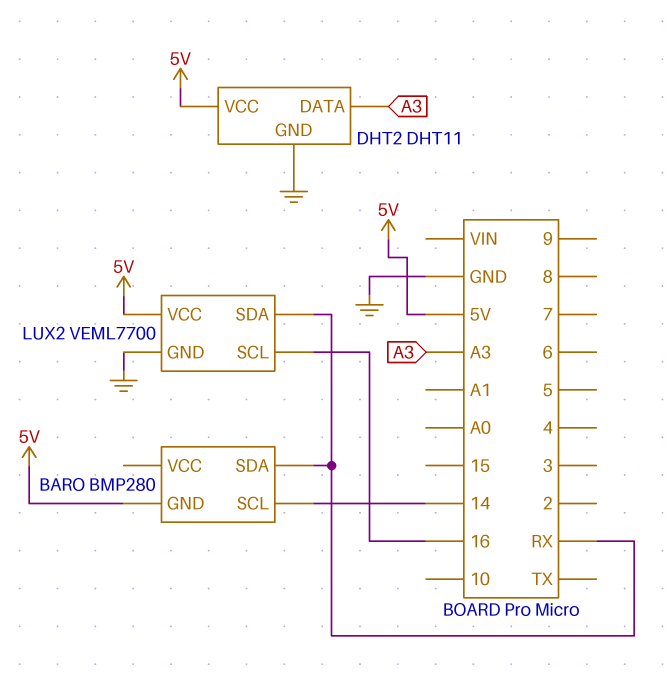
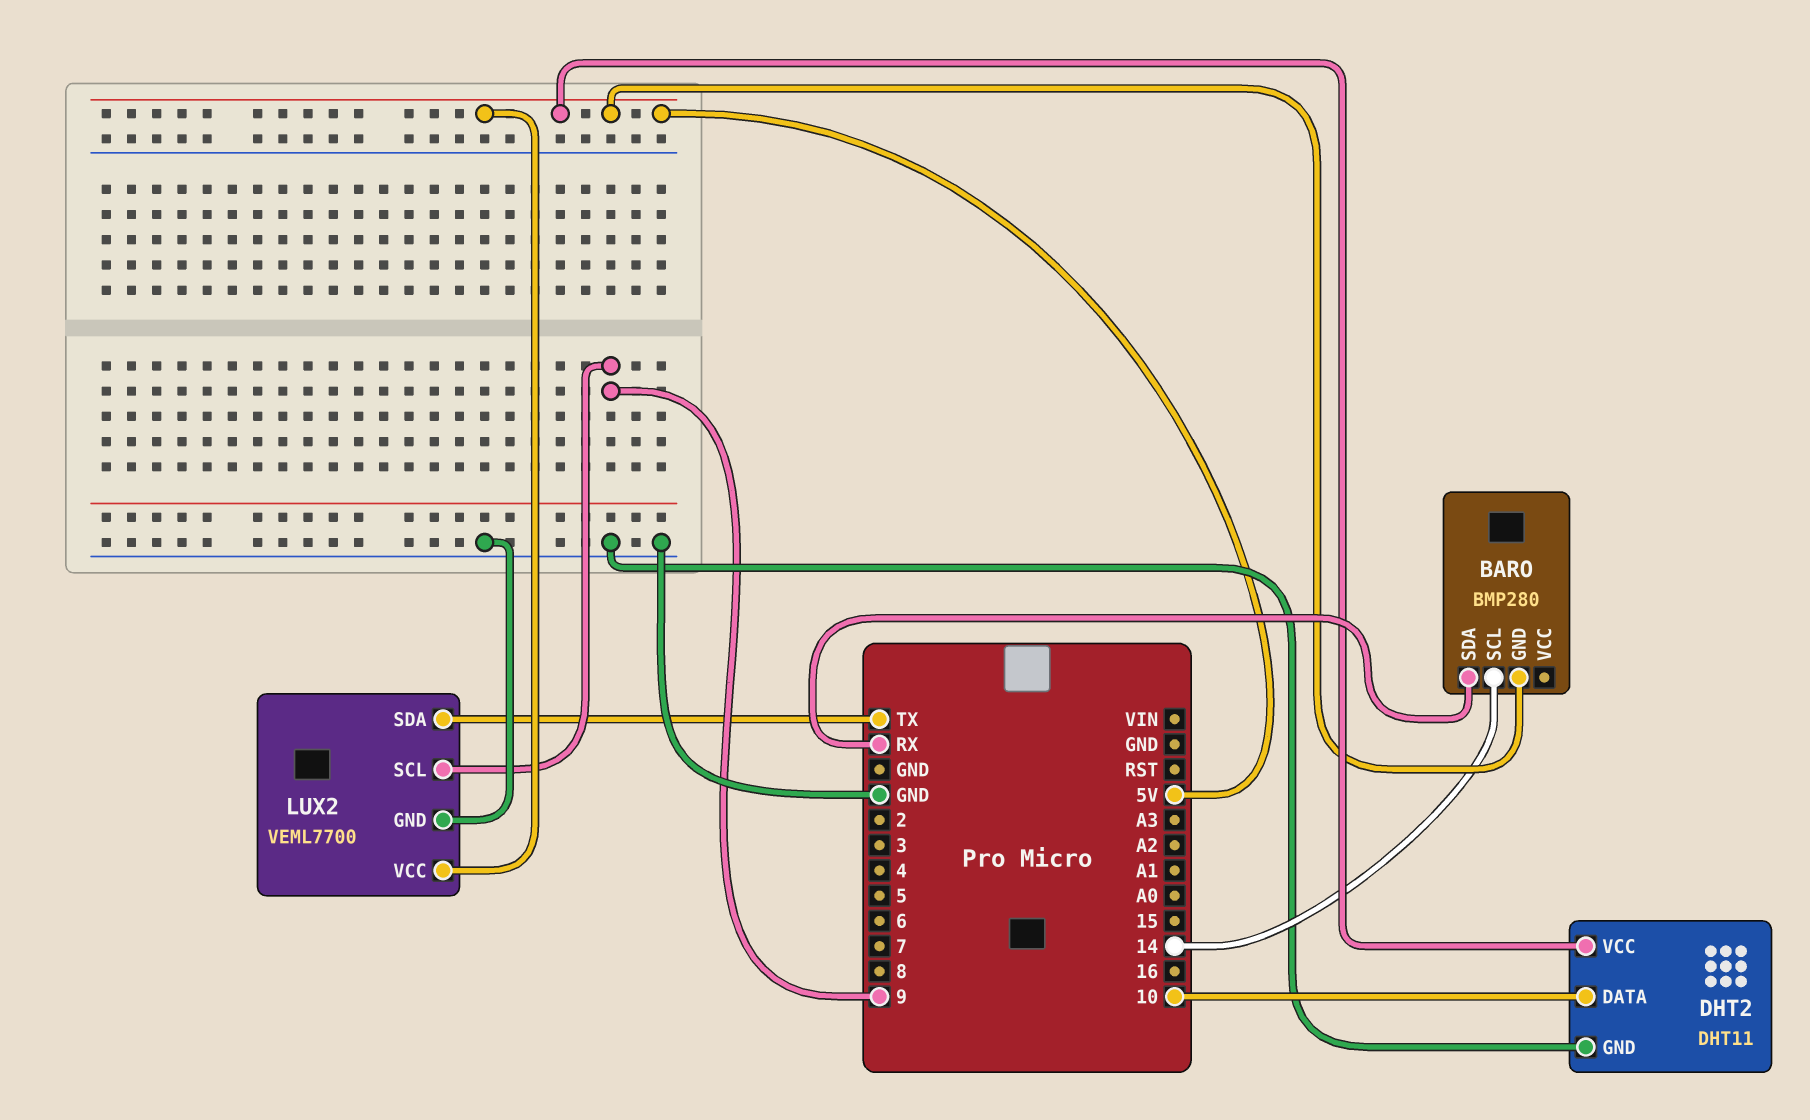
DHT2 pin DATA: A3 -> 10
LUX2 pin SCL: 16 -> 9
LUX2 pin SDA: RX -> TX

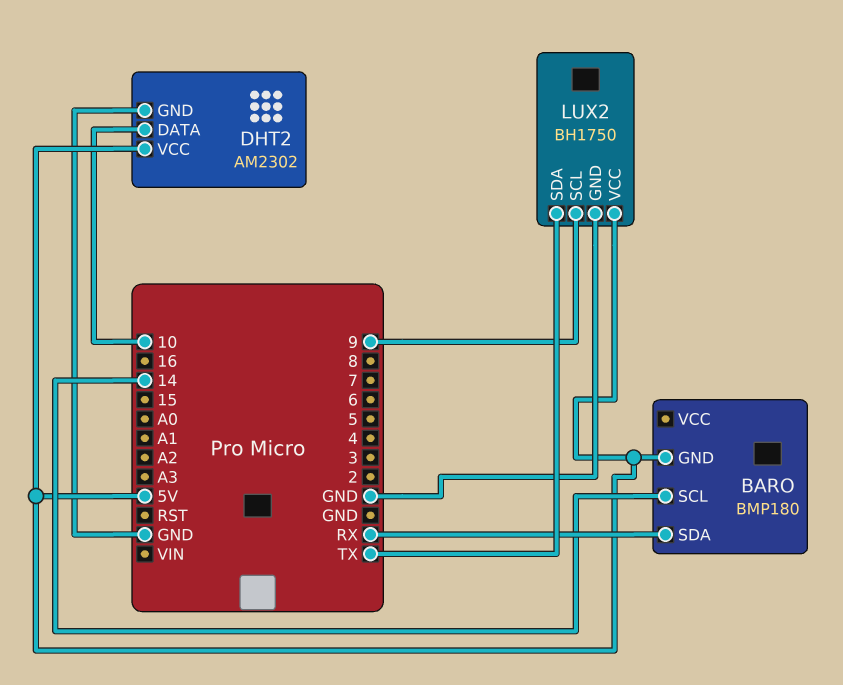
BARO: BMP280 -> BMP180
DHT2: DHT11 -> AM2302
LUX2: VEML7700 -> BH1750

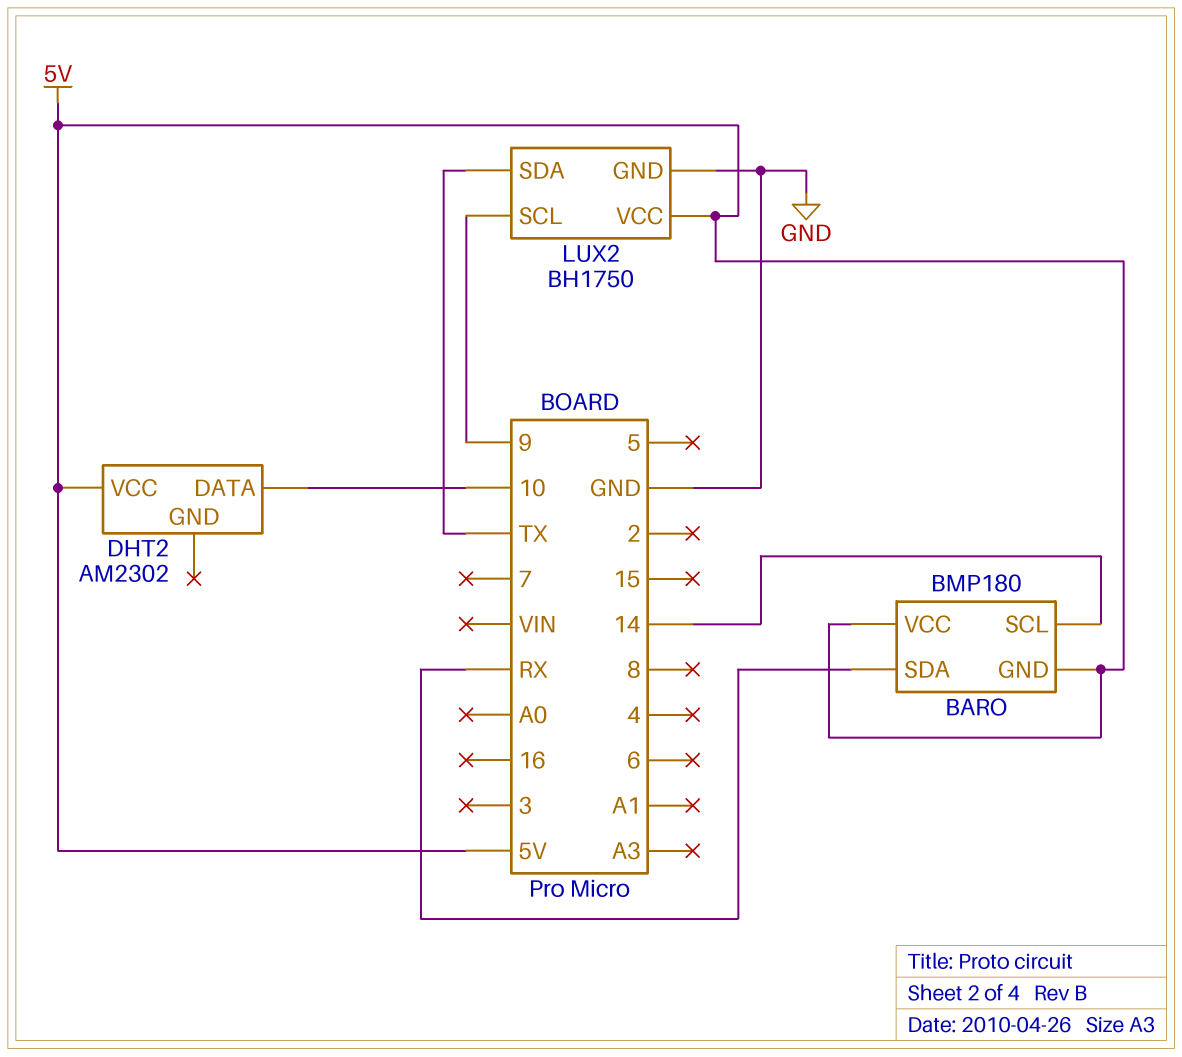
BARO pin VCC: none -> 5V
DHT2 pin GND: GND -> none

